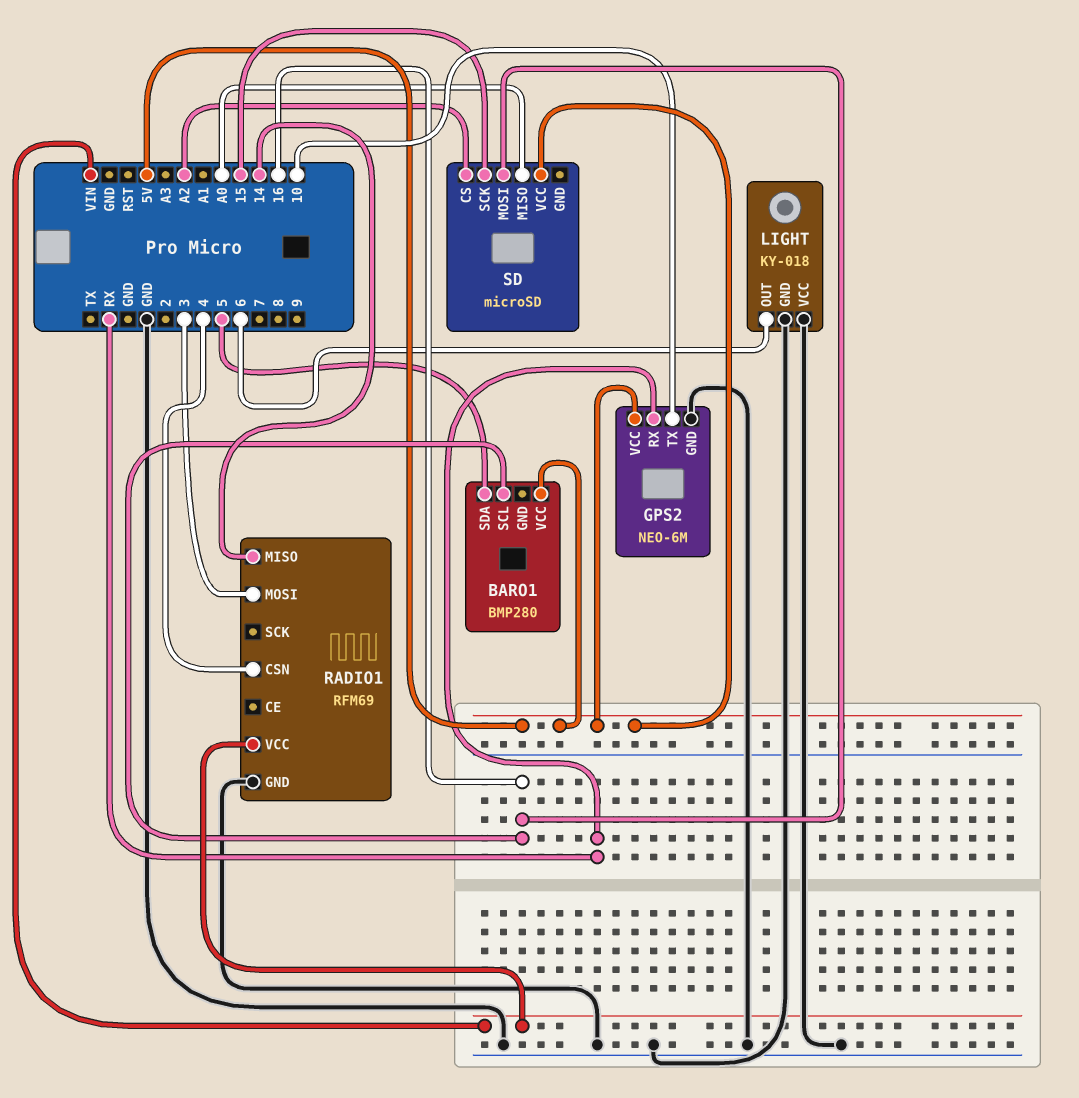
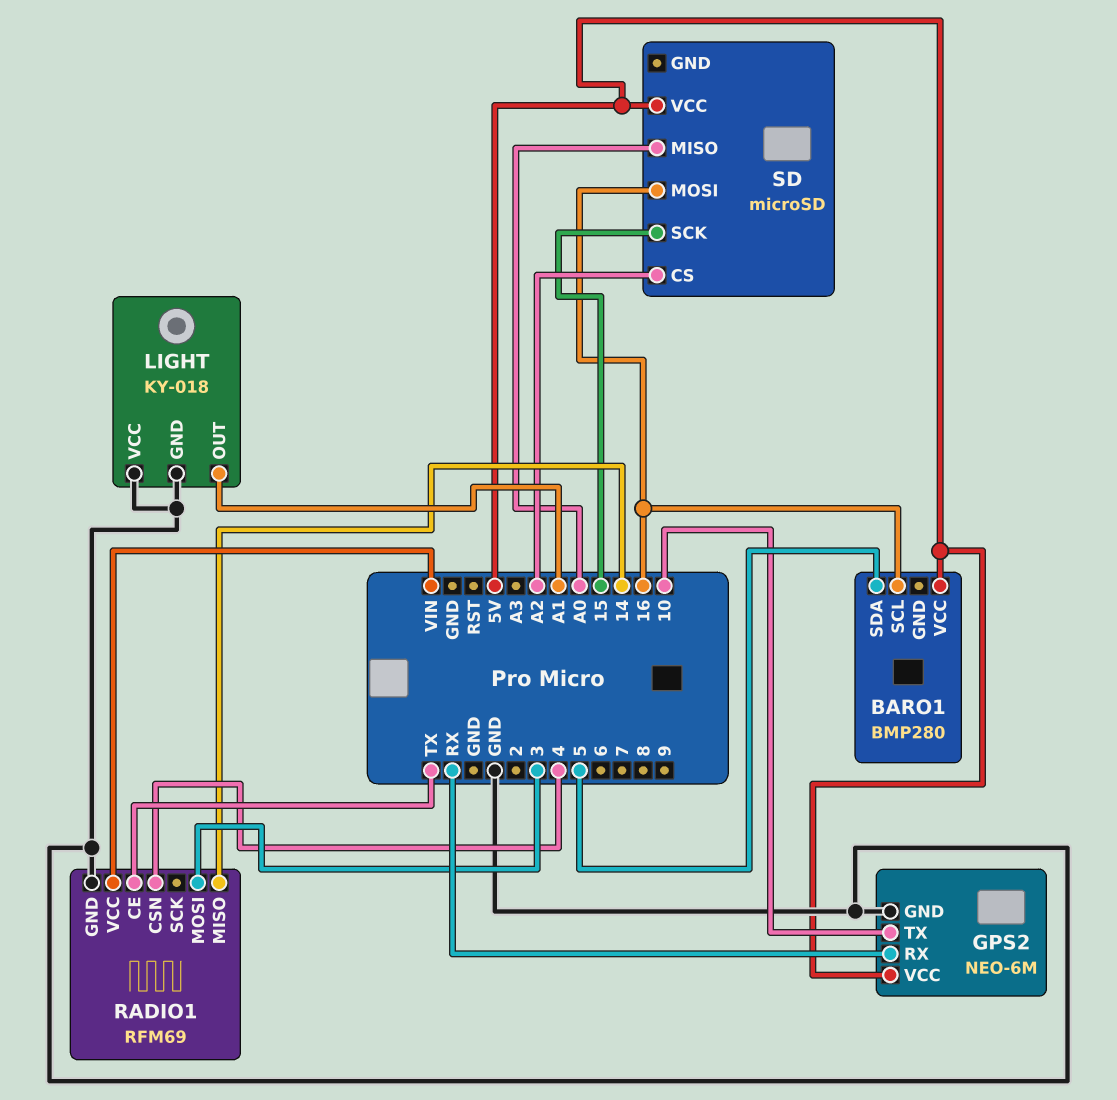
LIGHT pin OUT: 6 -> A1
RADIO1 pin CE: none -> TX

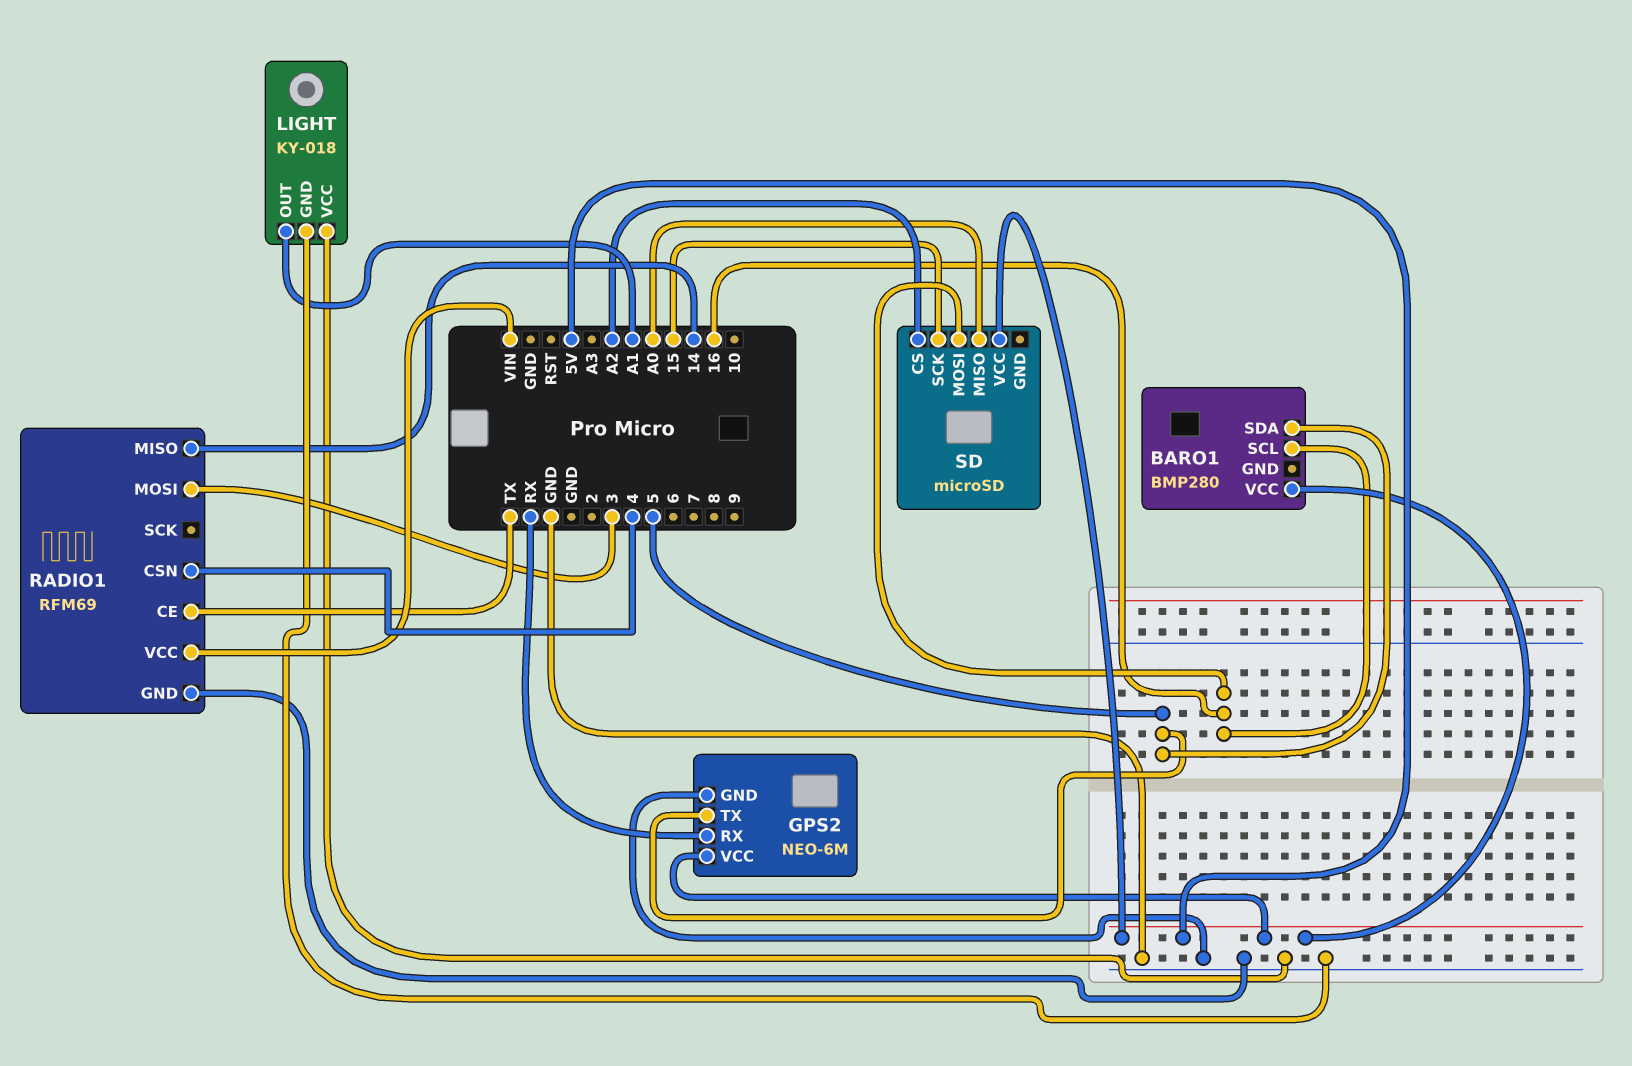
GPS2 pin TX: 10 -> 5

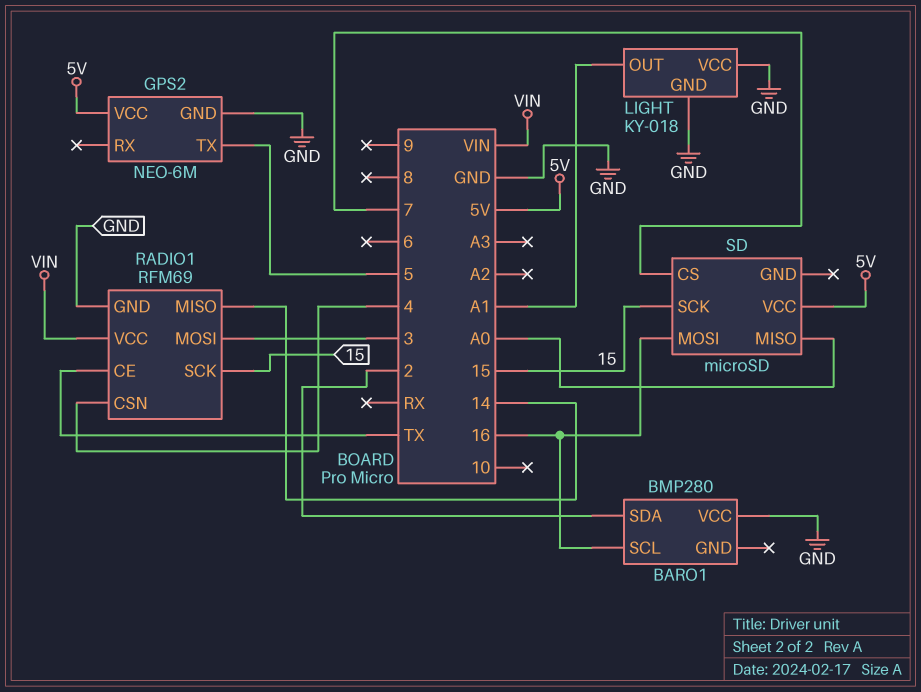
BARO1 pin SDA: 5 -> 2
BARO1 pin VCC: 5V -> GND
GPS2 pin RX: RX -> none
RADIO1 pin SCK: none -> 15
SD pin CS: A2 -> 7

